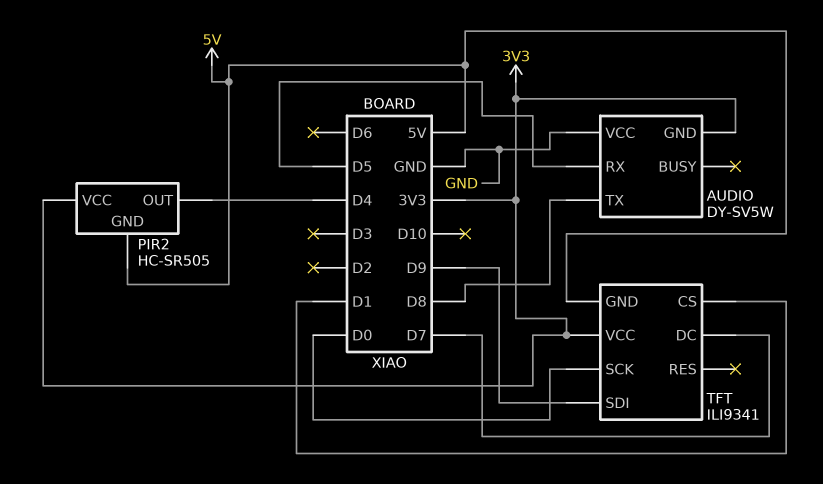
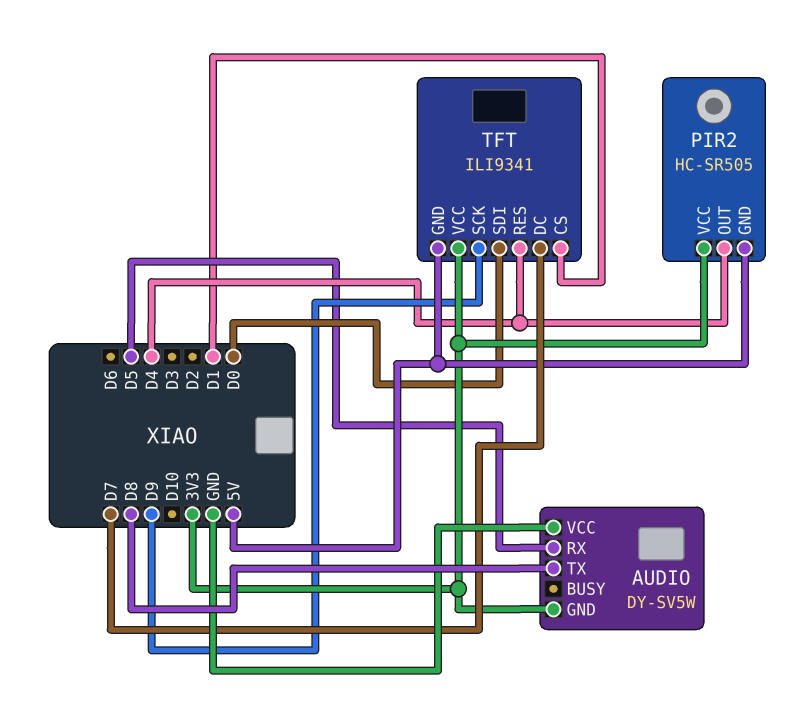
TFT pin RES: none -> D4
TFT pin SCK: D0 -> D9
TFT pin SDI: D9 -> D0

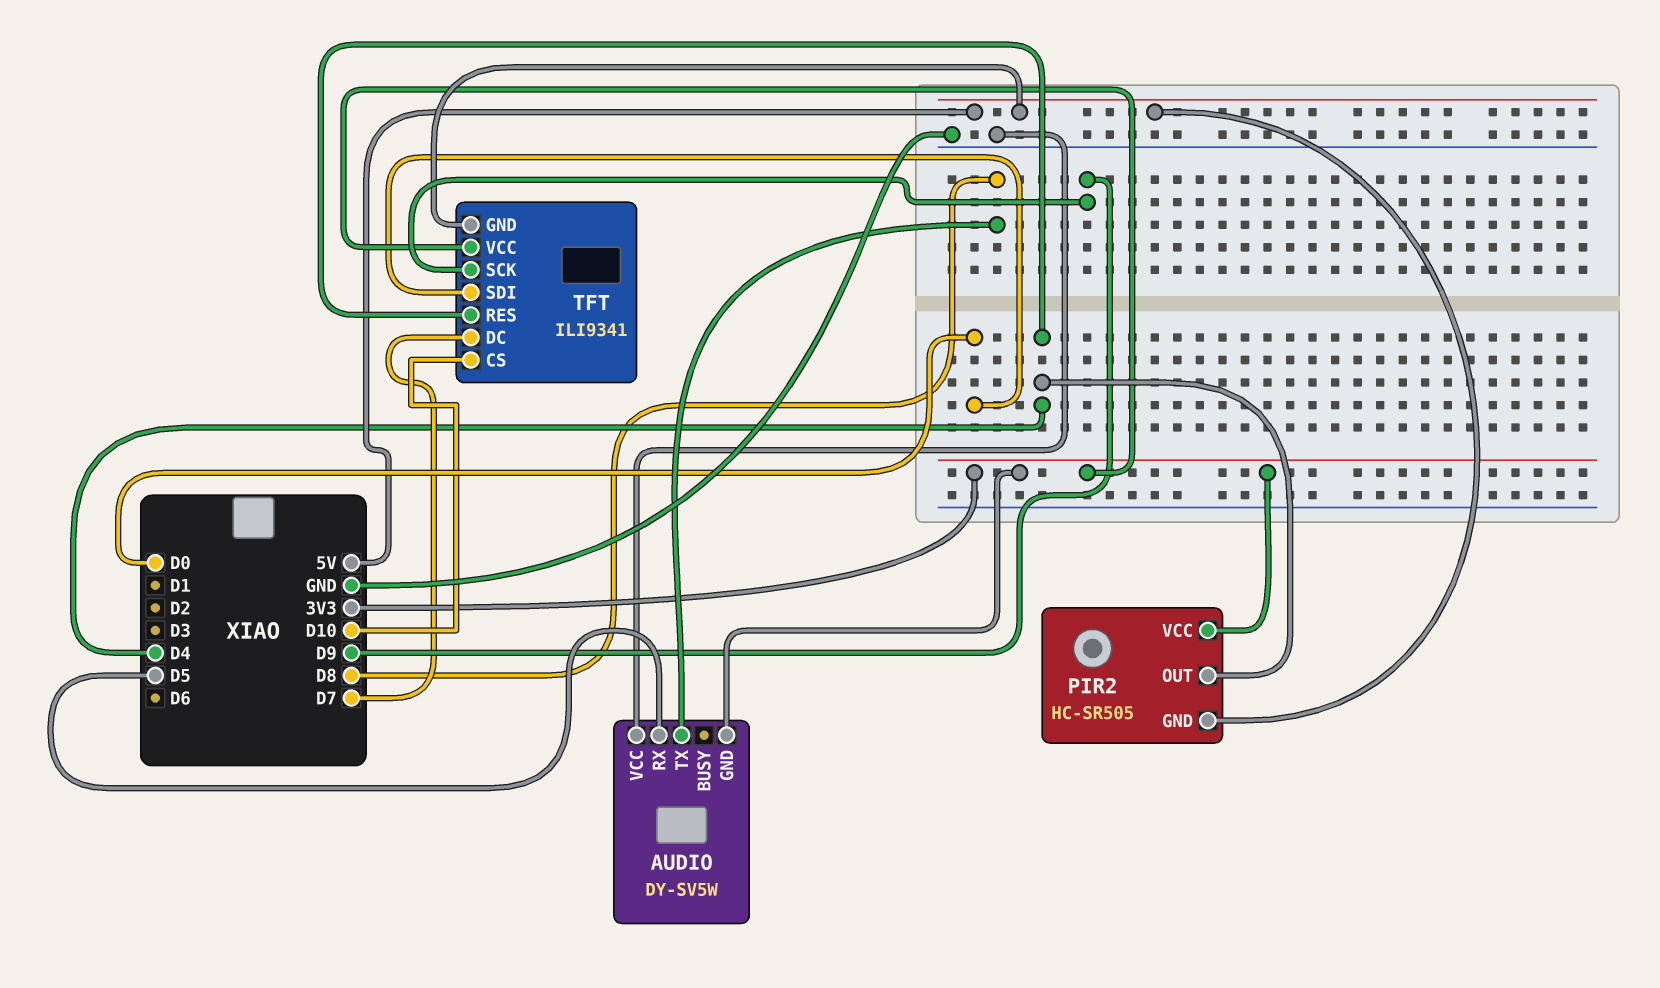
TFT pin CS: D1 -> D10

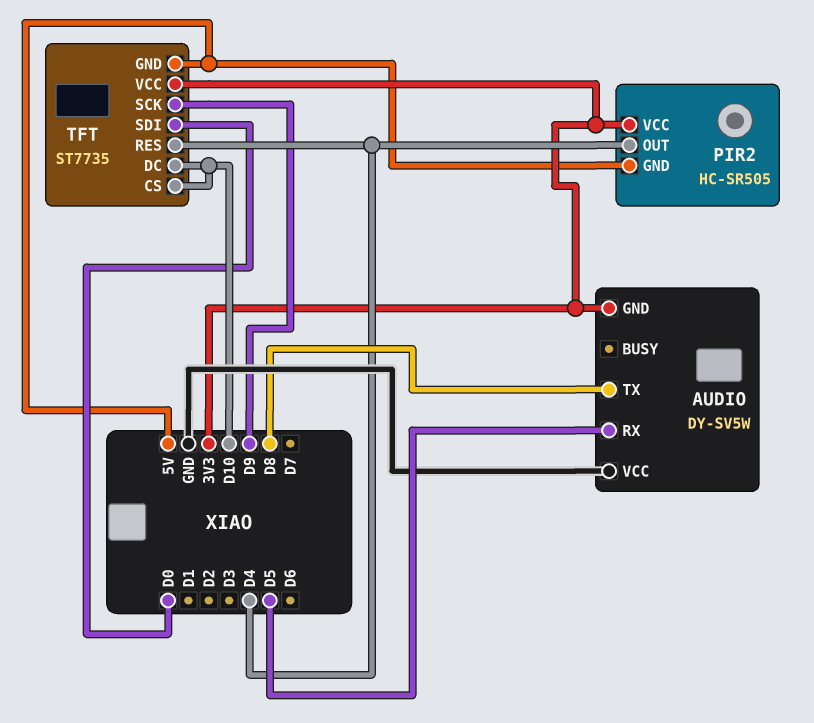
TFT: ILI9341 -> ST7735
TFT pin DC: D7 -> D10

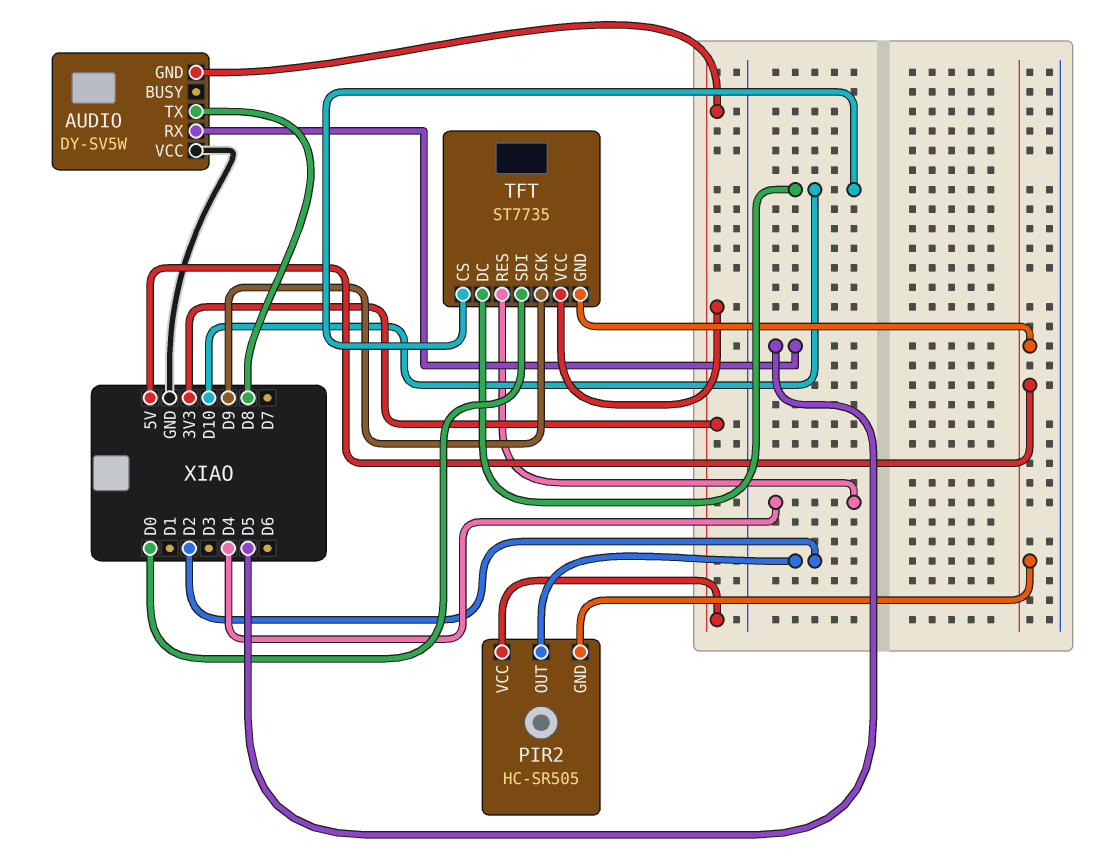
PIR2 pin OUT: D4 -> D2

